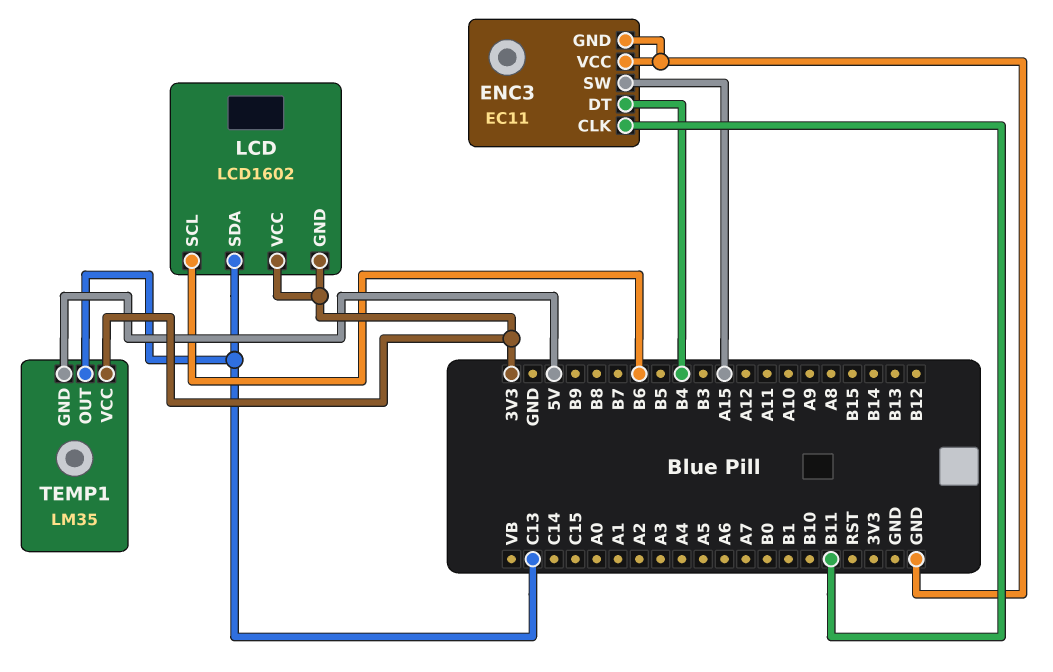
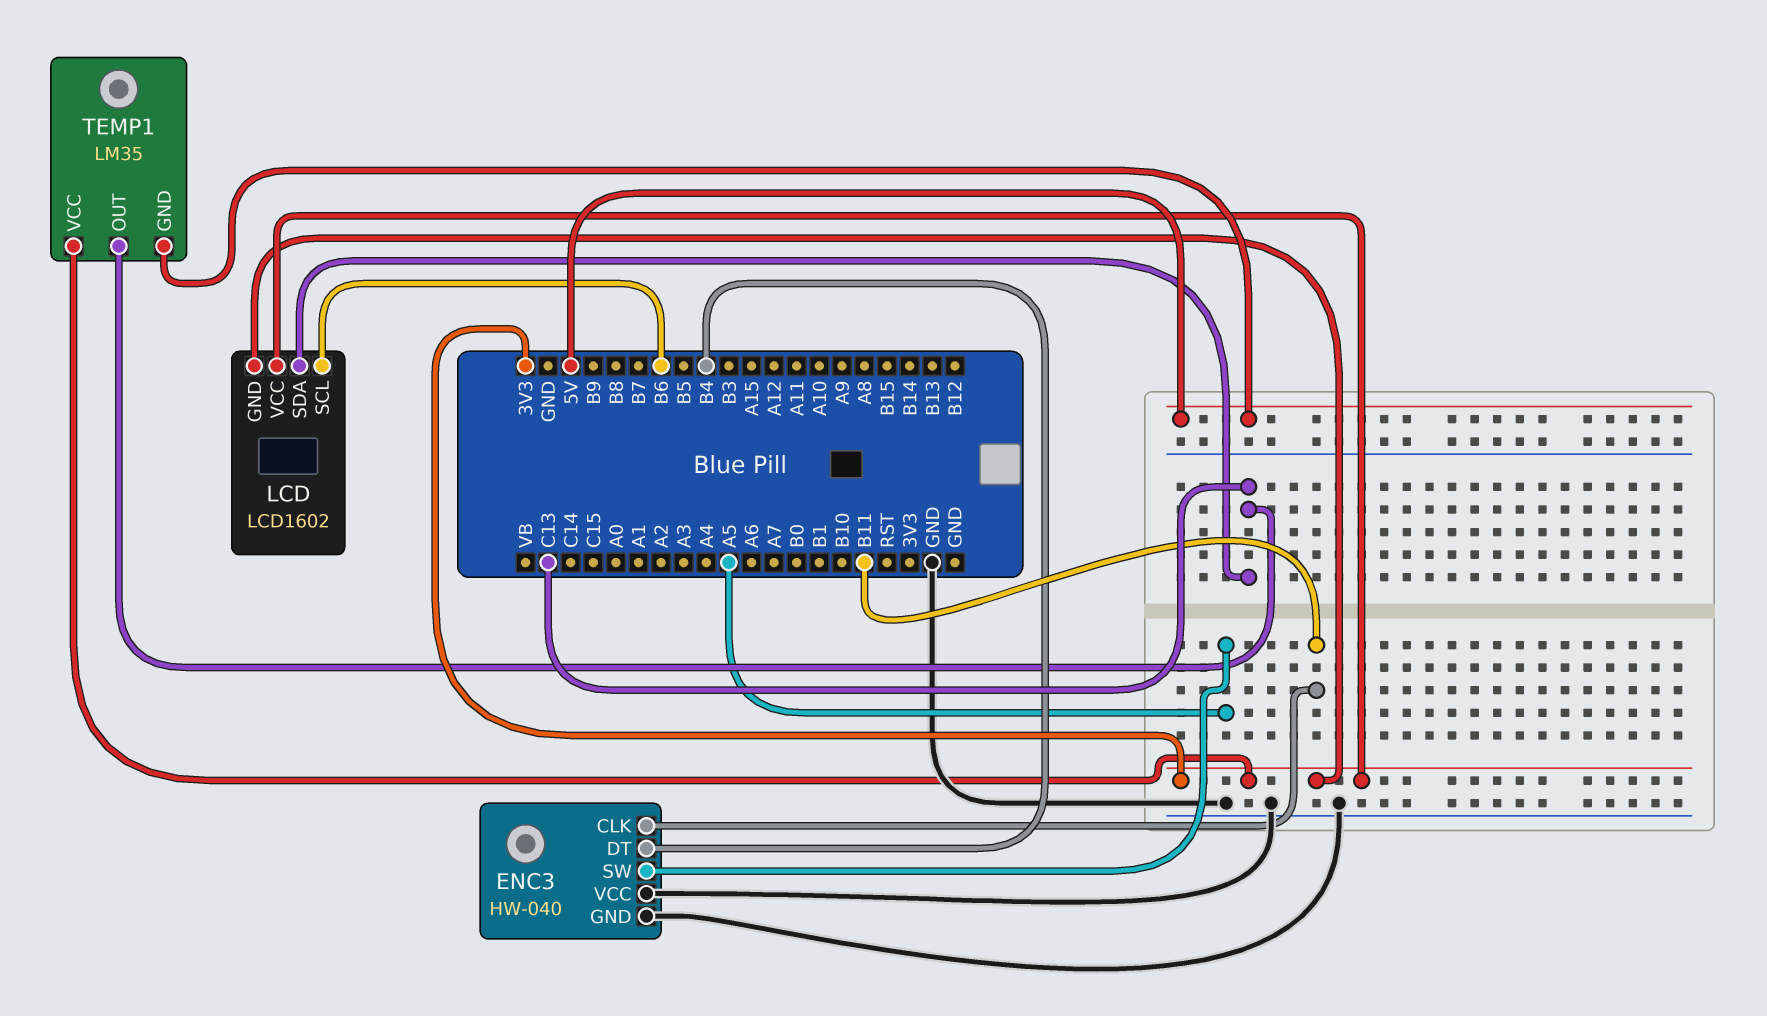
ENC3: EC11 -> HW-040
ENC3 pin SW: A15 -> A5

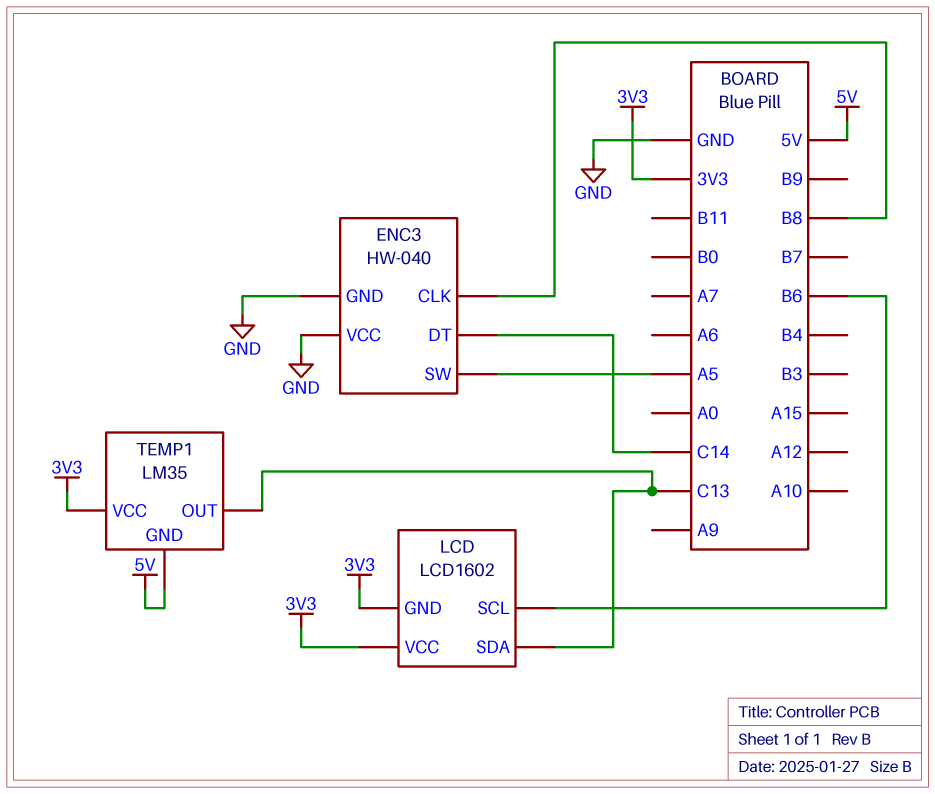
ENC3 pin CLK: B11 -> B8
ENC3 pin DT: B4 -> C14

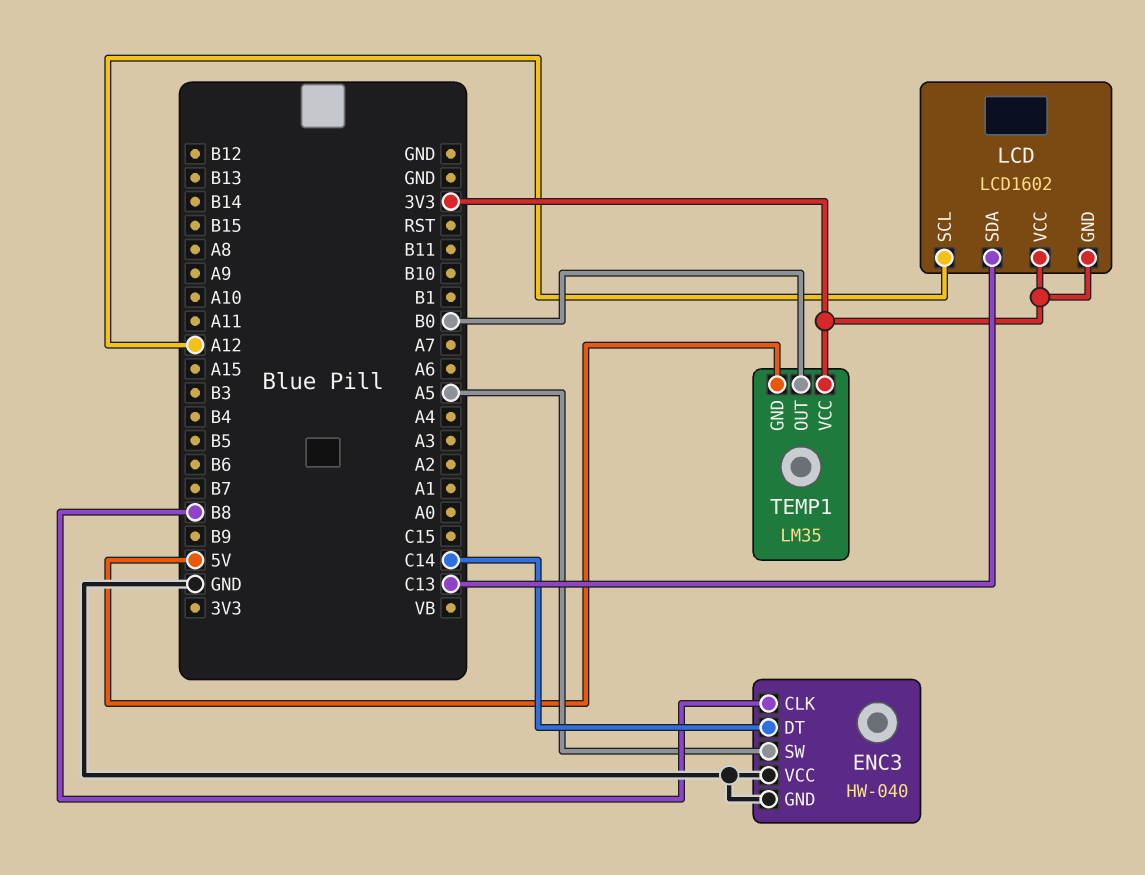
LCD pin SCL: B6 -> A12
TEMP1 pin OUT: C13 -> B0

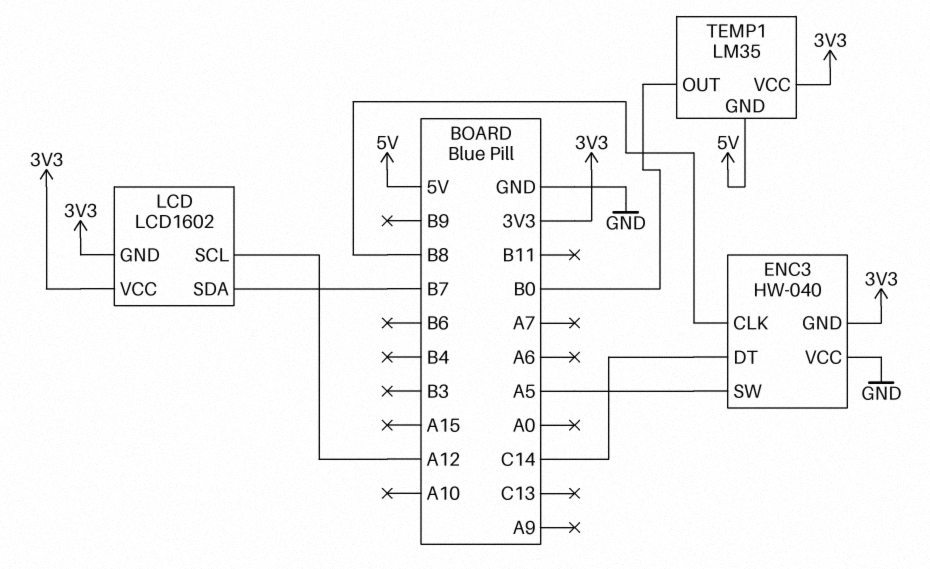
ENC3 pin GND: GND -> 3V3
LCD pin SDA: C13 -> B7

